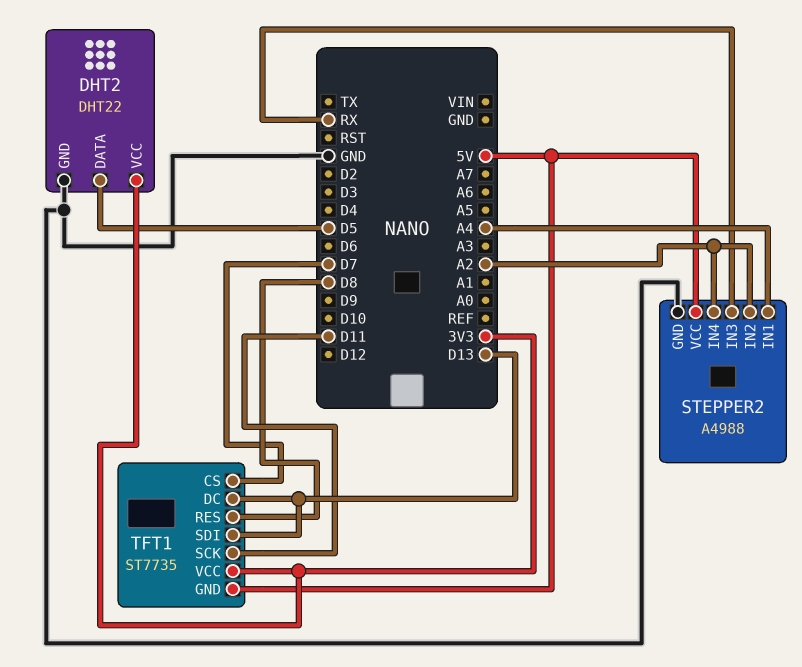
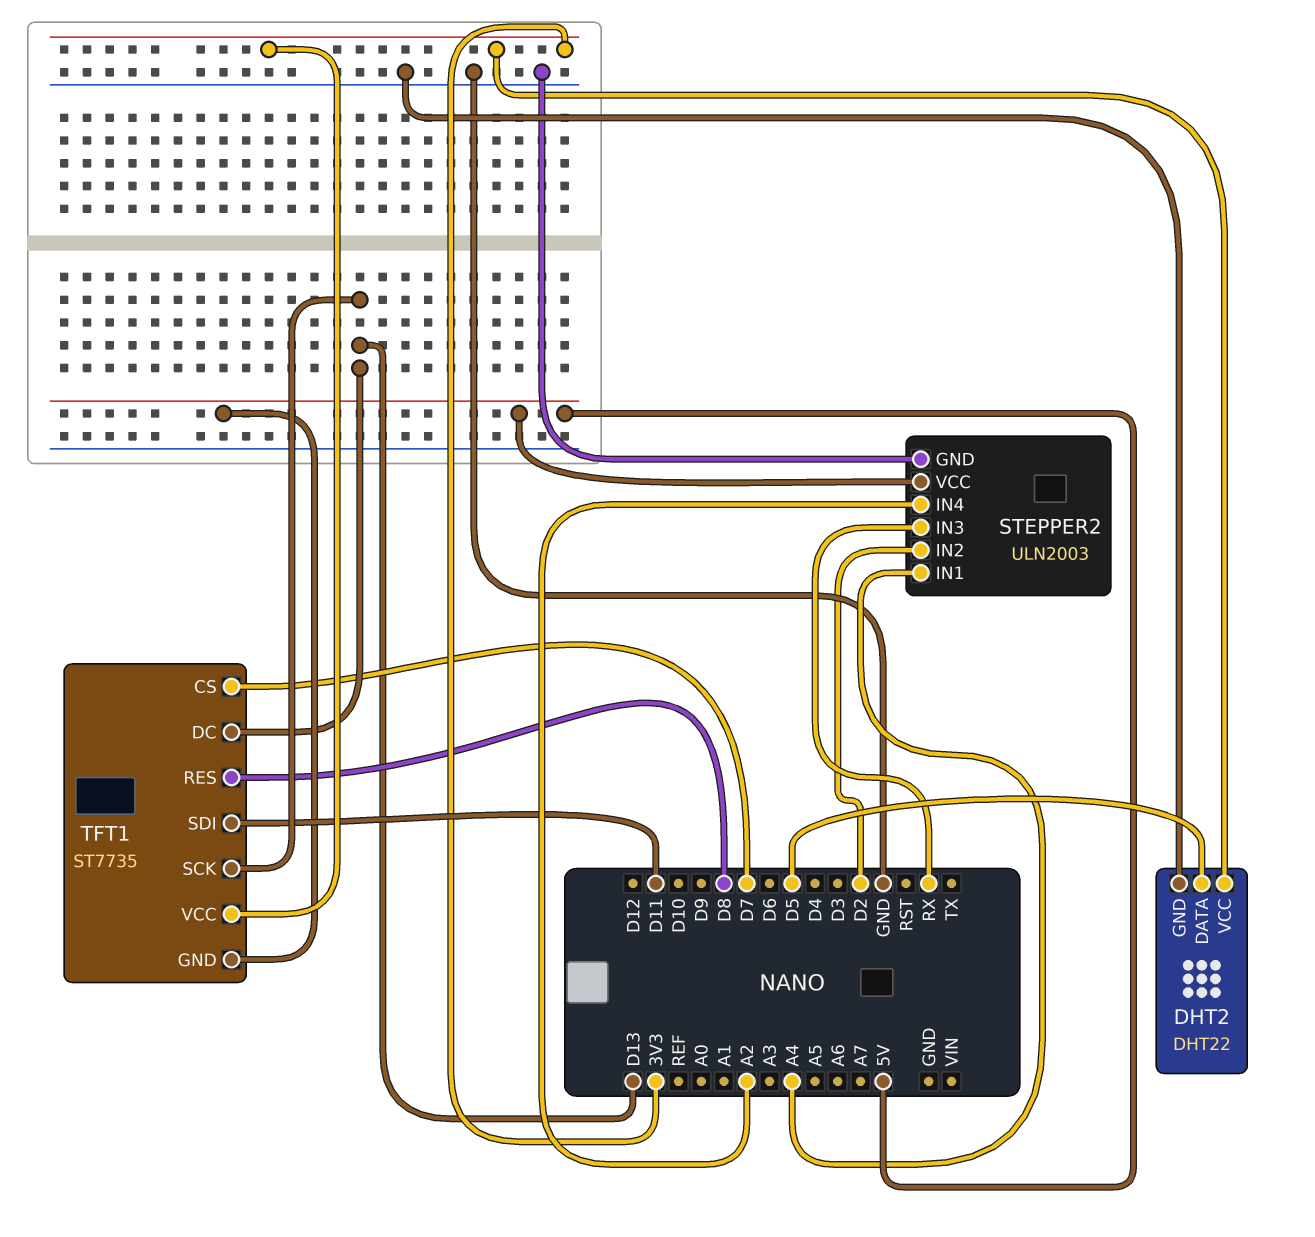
STEPPER2: A4988 -> ULN2003
STEPPER2 pin IN2: A2 -> D2
TFT1 pin SCK: D11 -> D13
TFT1 pin SDI: D13 -> D11

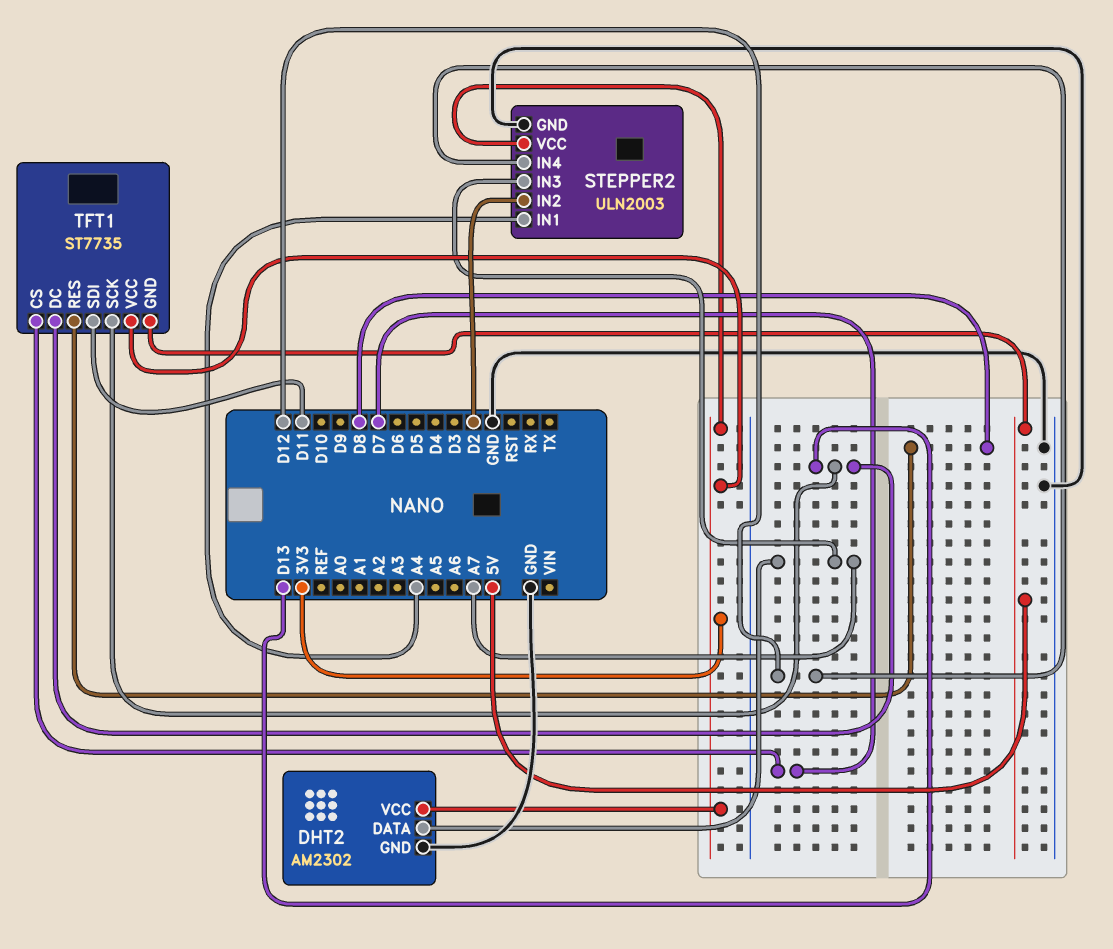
DHT2: DHT22 -> AM2302
DHT2 pin DATA: D5 -> A7
STEPPER2 pin IN3: RX -> A7
STEPPER2 pin IN4: A2 -> D12
STEPPER2 pin VCC: 5V -> 3V3

